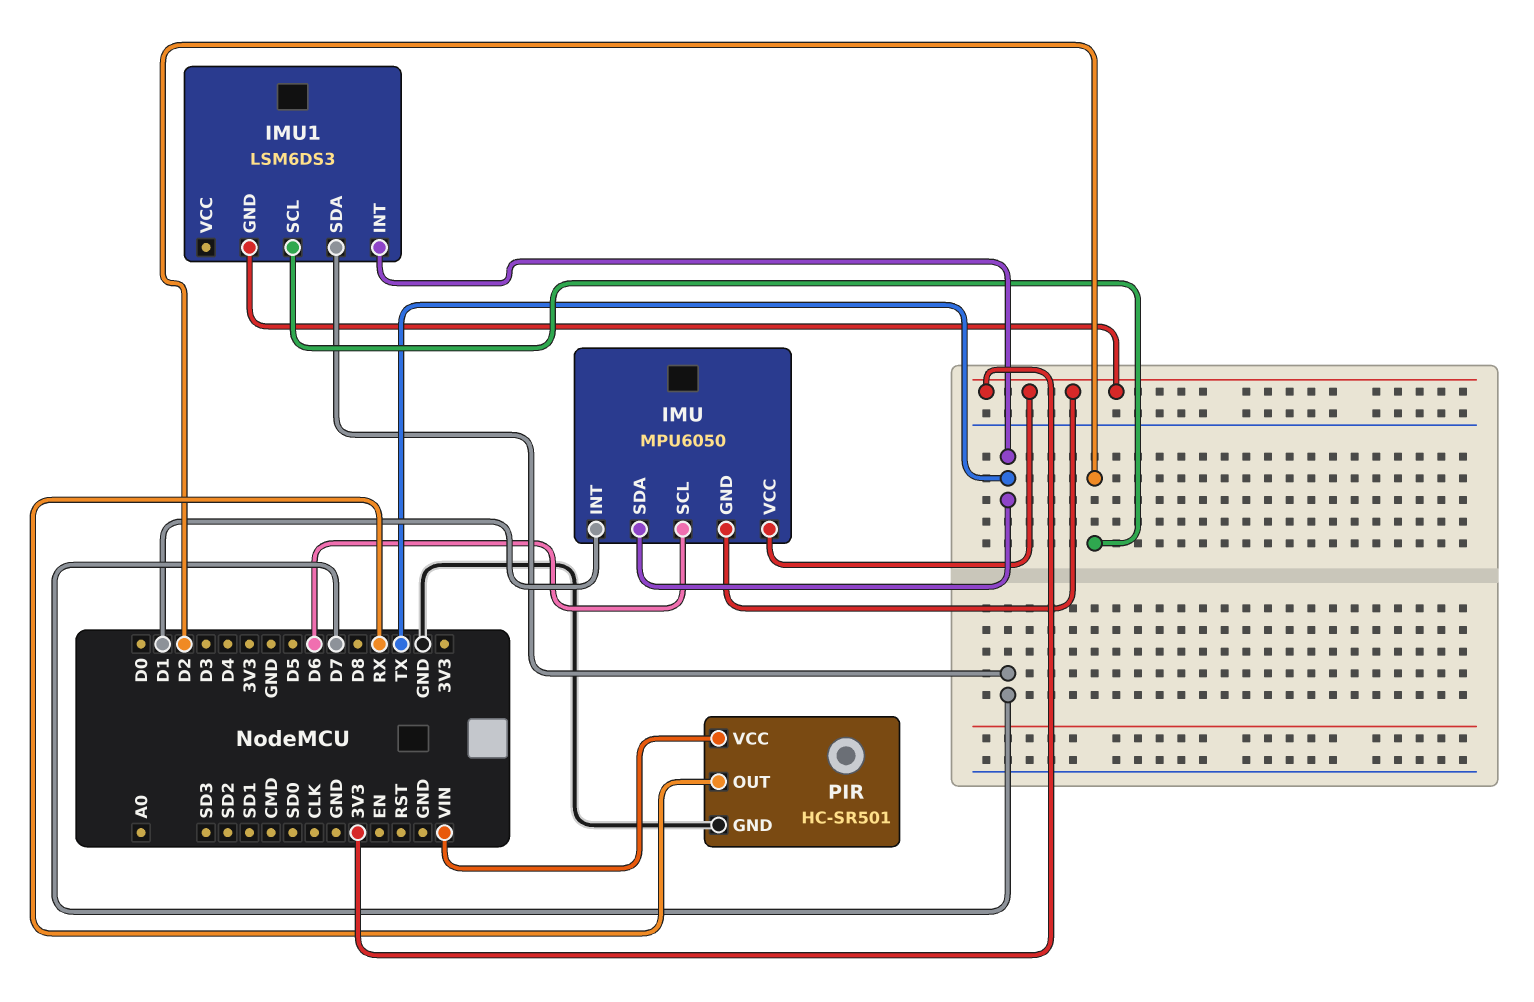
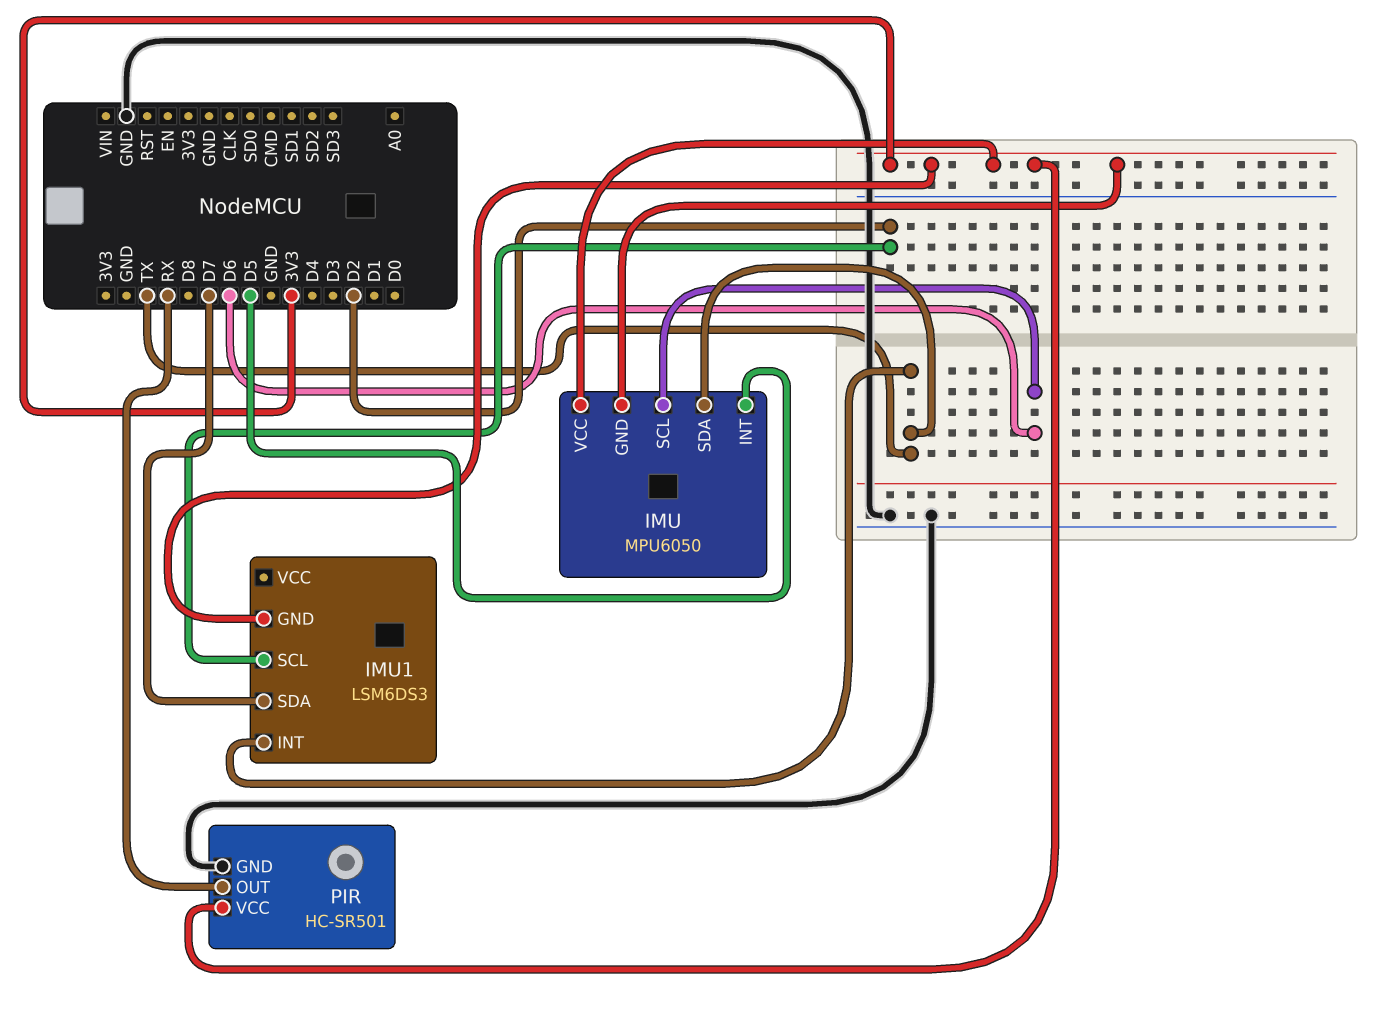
IMU pin INT: D1 -> D5
PIR pin VCC: VIN -> 3V3

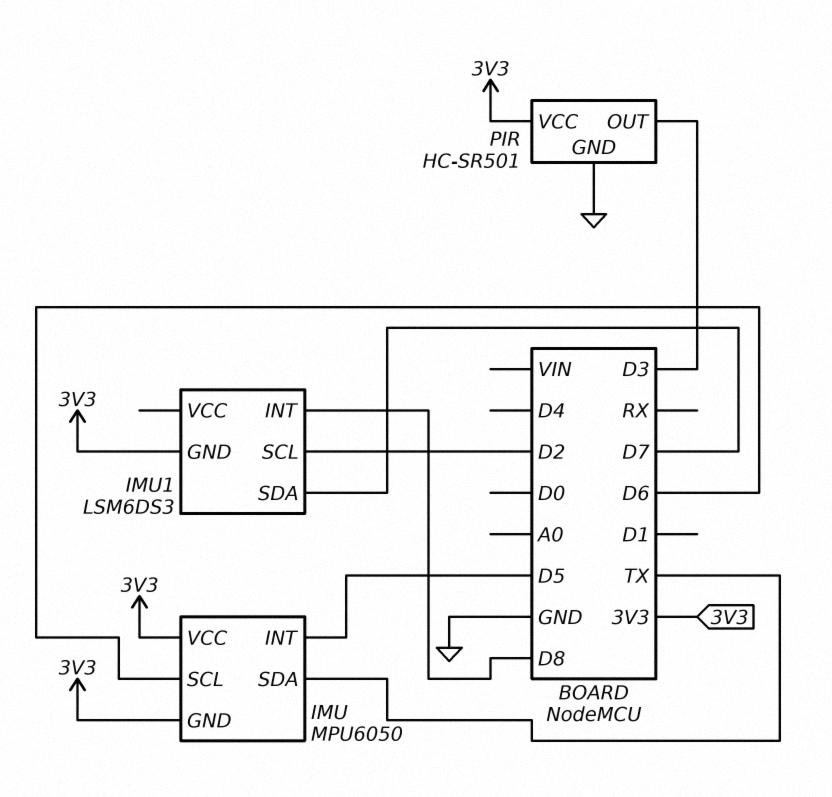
IMU1 pin INT: TX -> D8
PIR pin OUT: RX -> D3

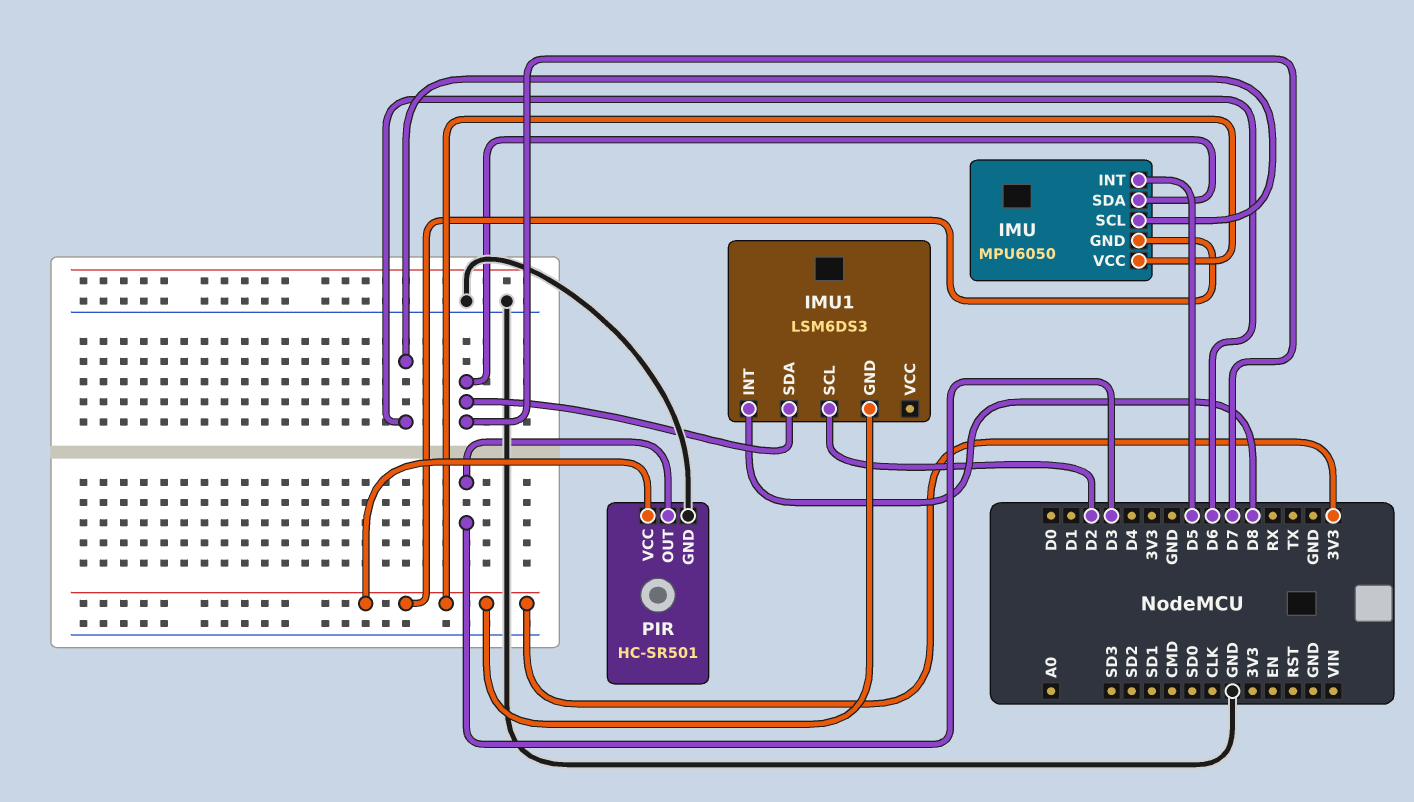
IMU pin SDA: TX -> D7

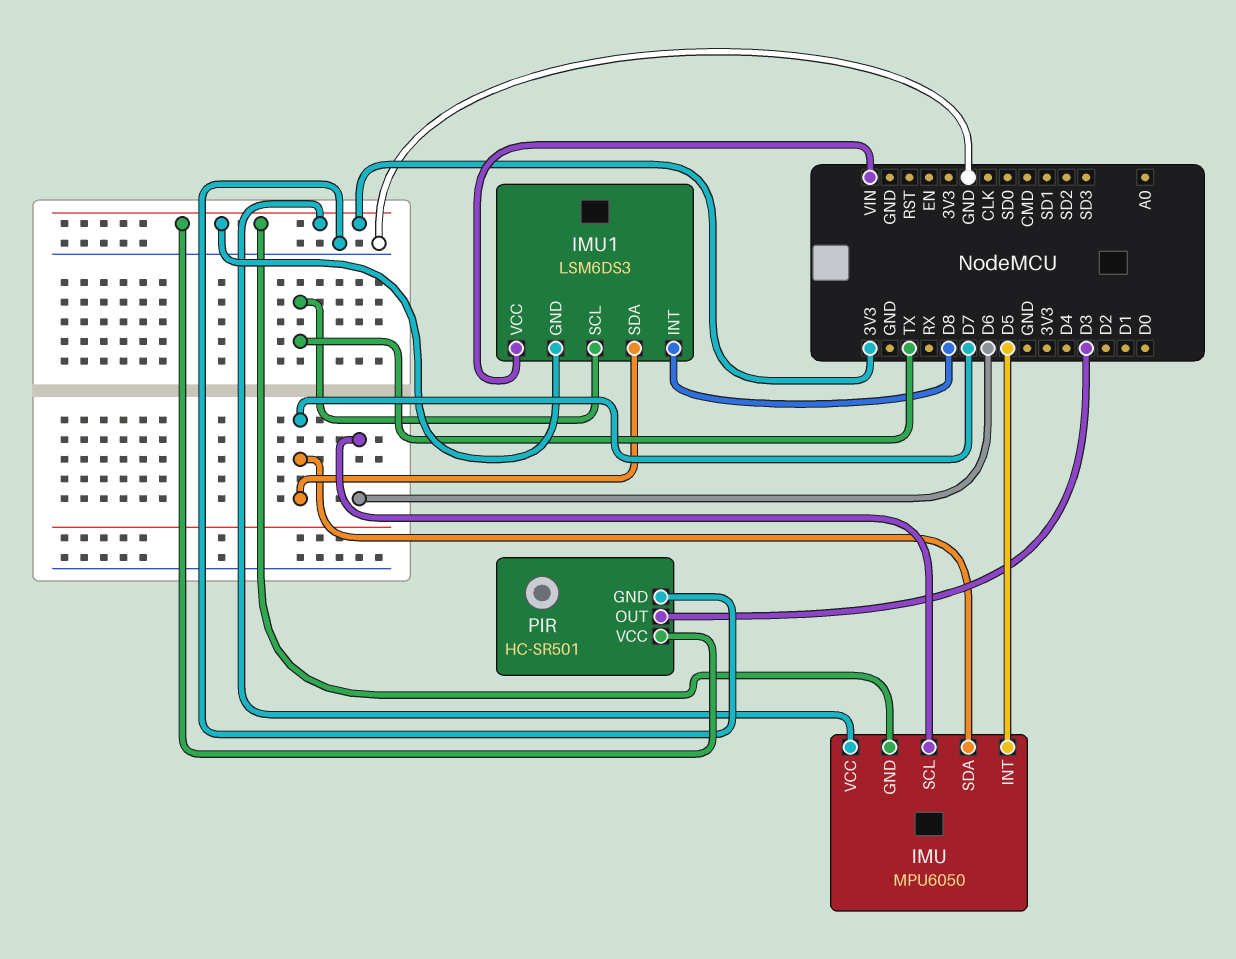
IMU1 pin SCL: D2 -> TX
IMU1 pin VCC: none -> VIN

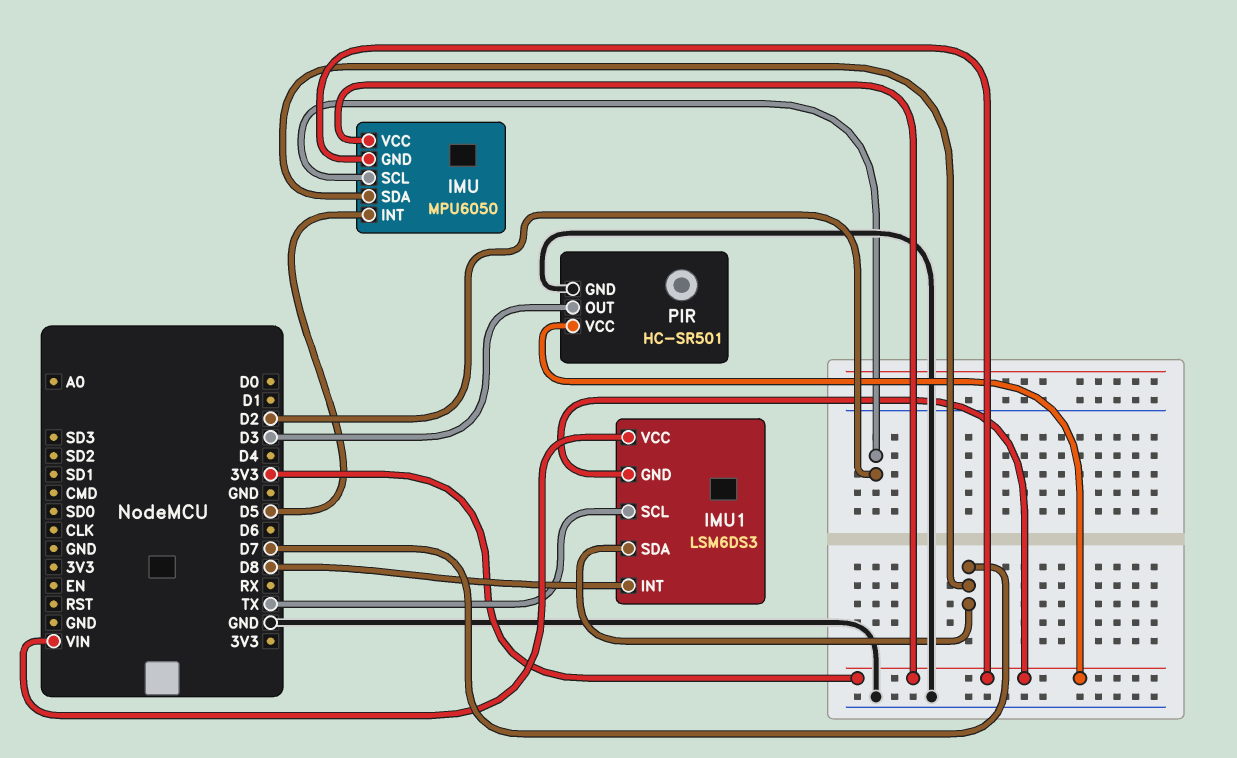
IMU pin SCL: D6 -> D2

